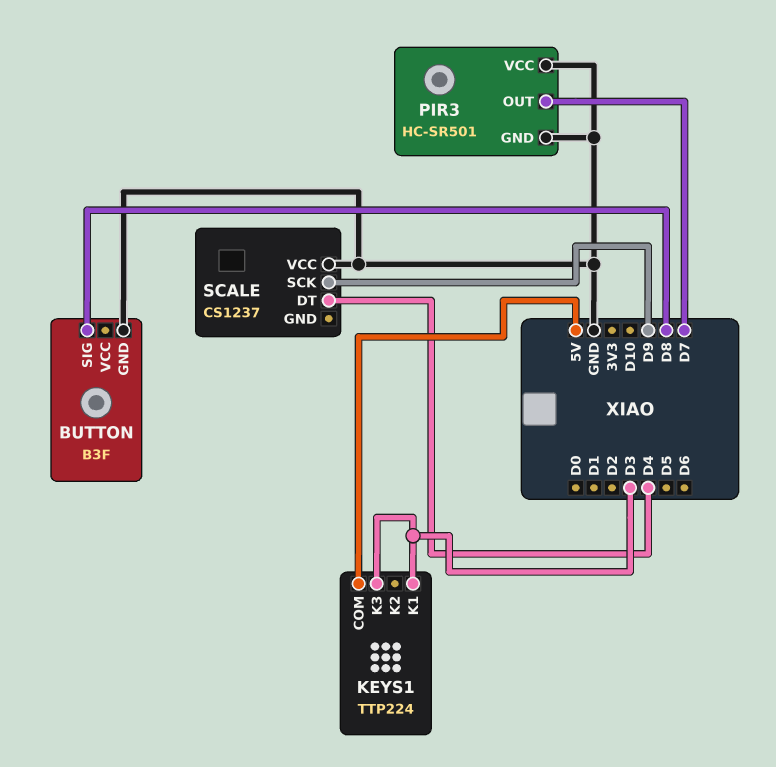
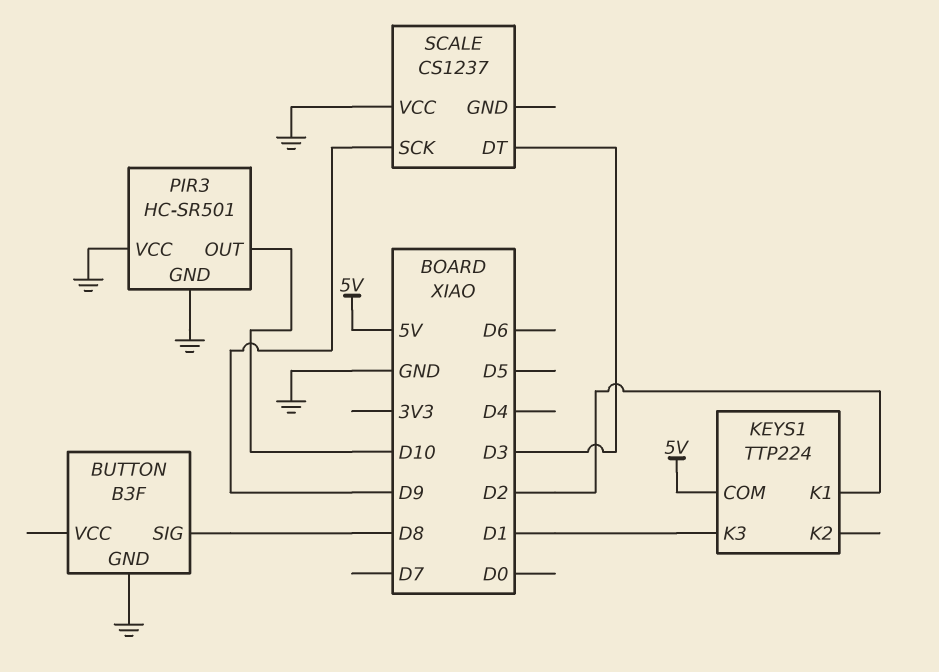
KEYS1 pin K1: D3 -> D2
KEYS1 pin K3: D3 -> D1
PIR3 pin OUT: D7 -> D10
SCALE pin DT: D4 -> D3

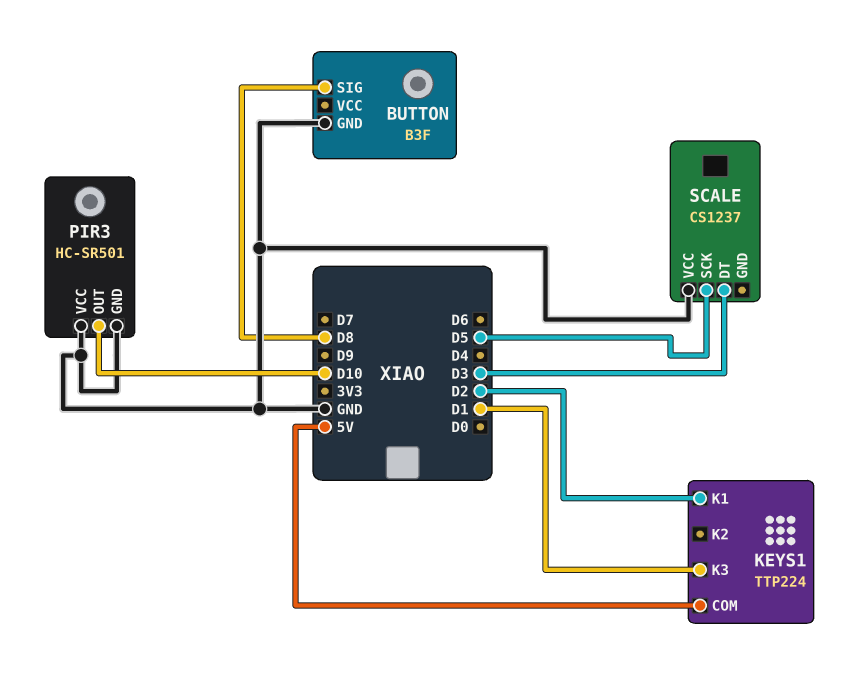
SCALE pin SCK: D9 -> D5

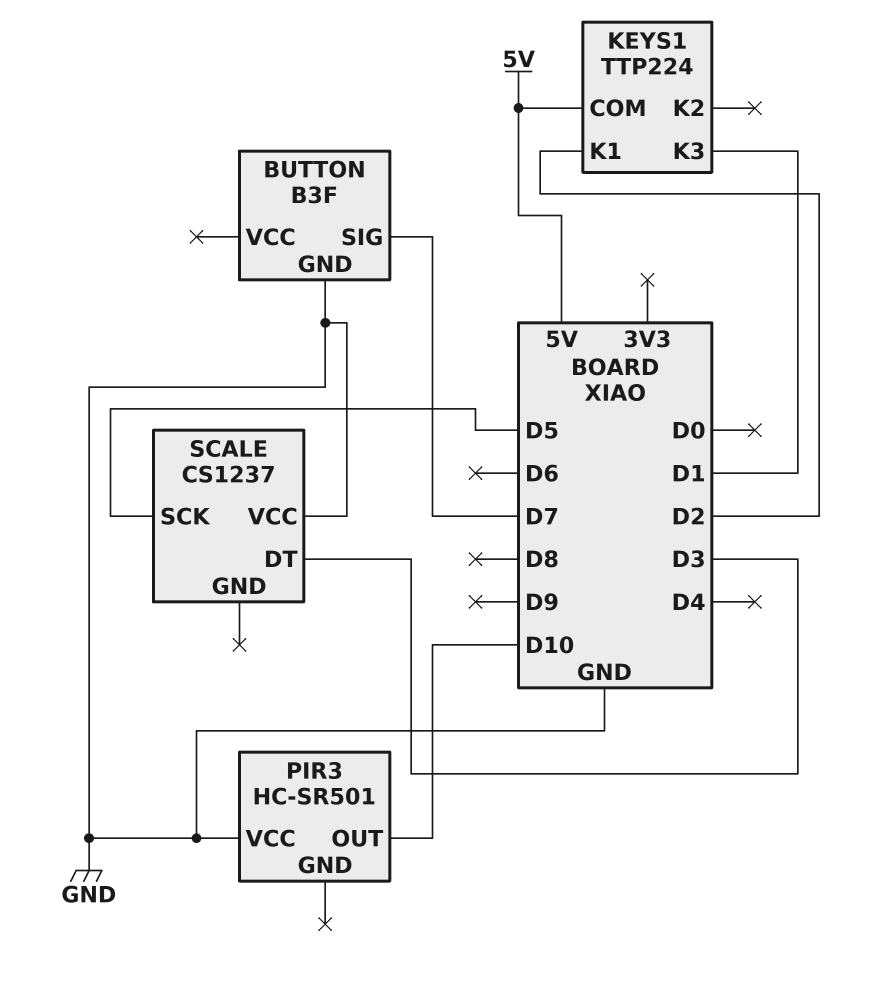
BUTTON pin SIG: D8 -> D7
PIR3 pin GND: GND -> none

